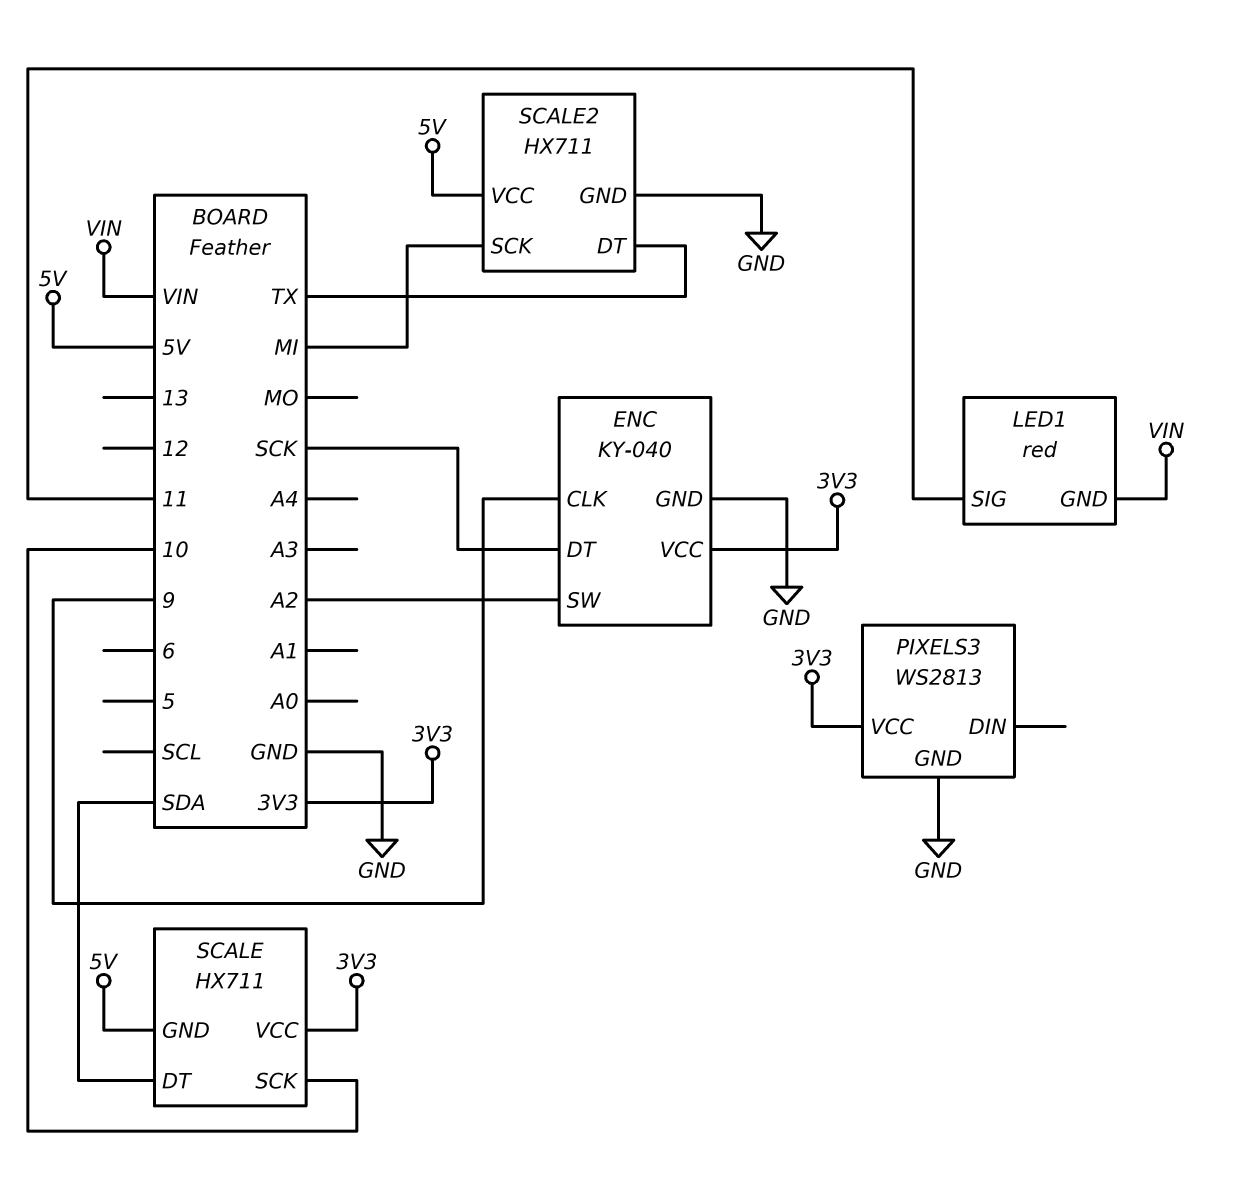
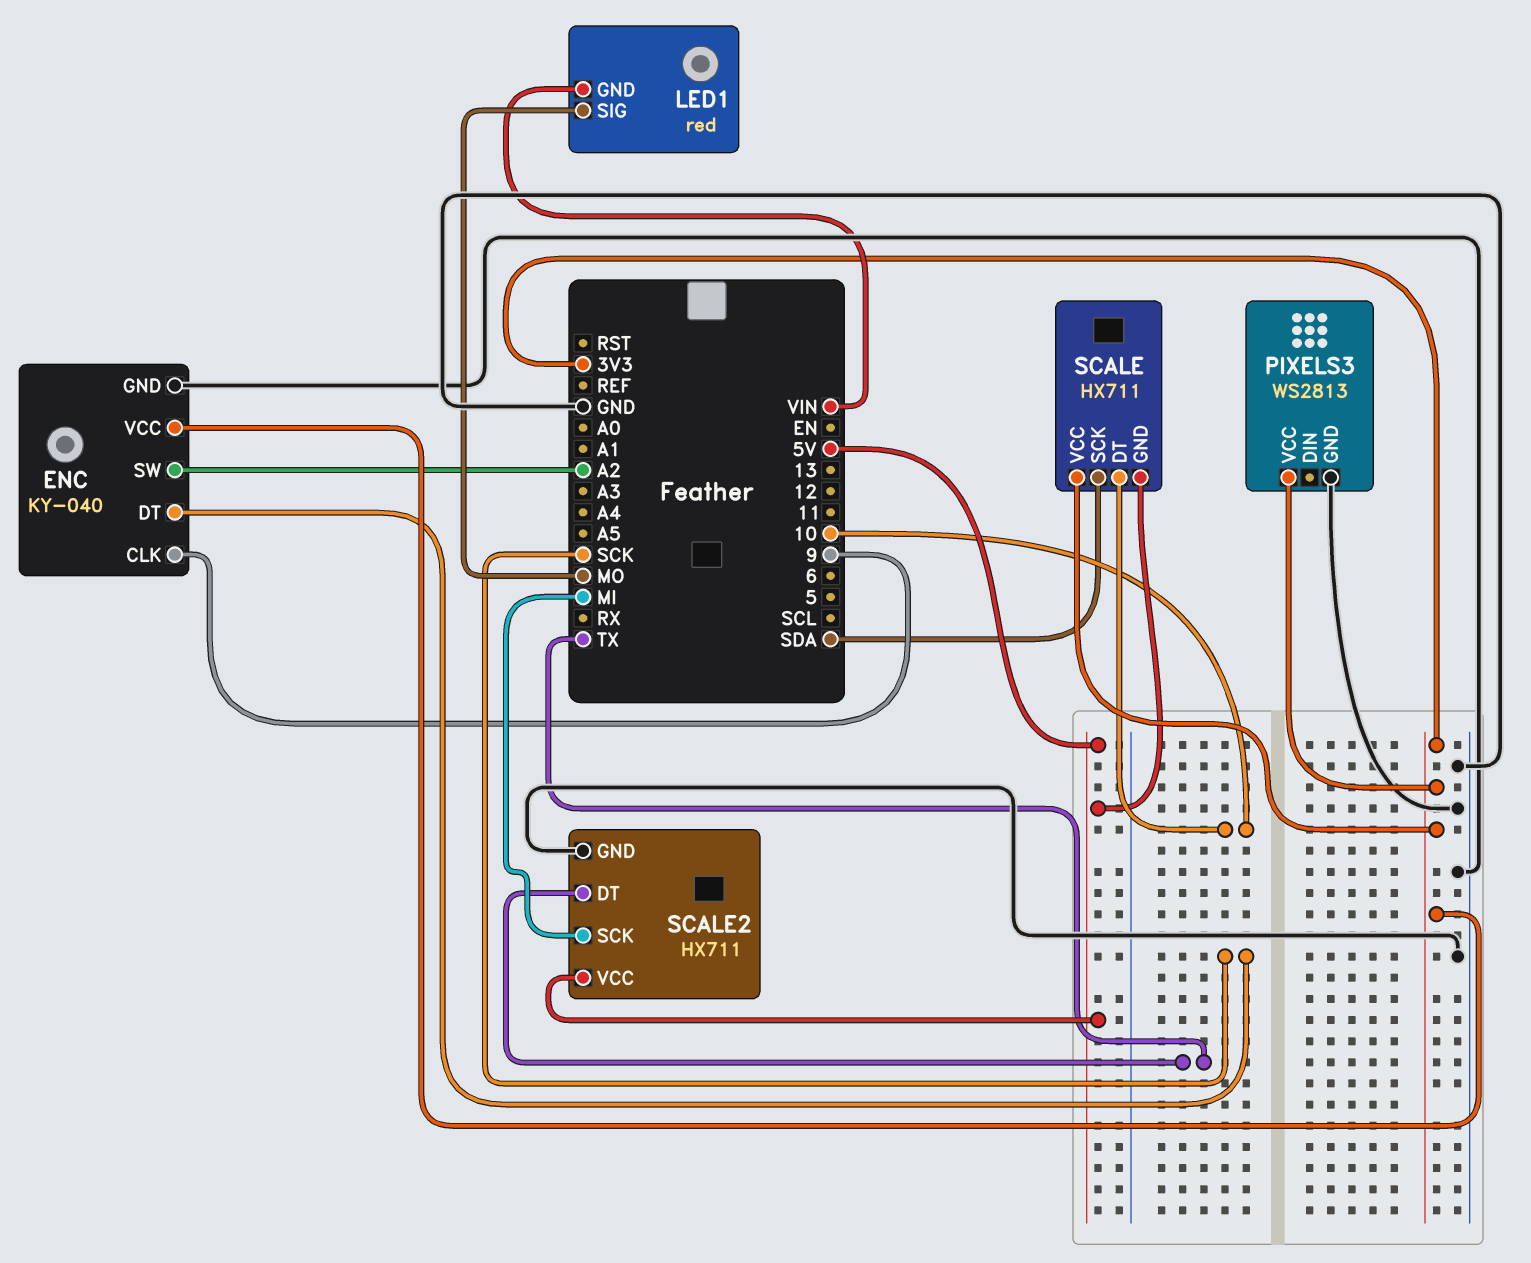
LED1 pin SIG: 11 -> MO
SCALE pin DT: SDA -> 10
SCALE pin SCK: 10 -> SDA

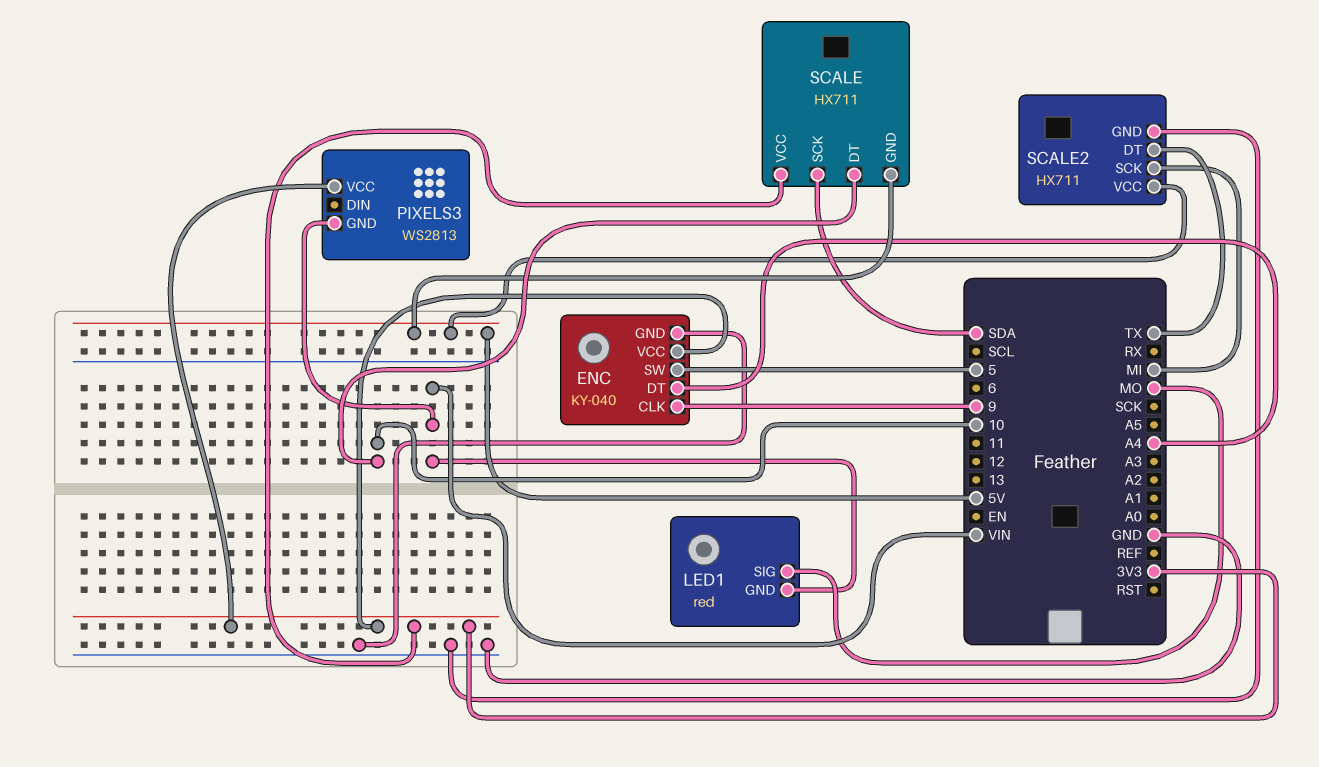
ENC pin DT: SCK -> A4
ENC pin SW: A2 -> 5
PIXELS3 pin GND: GND -> VIN

